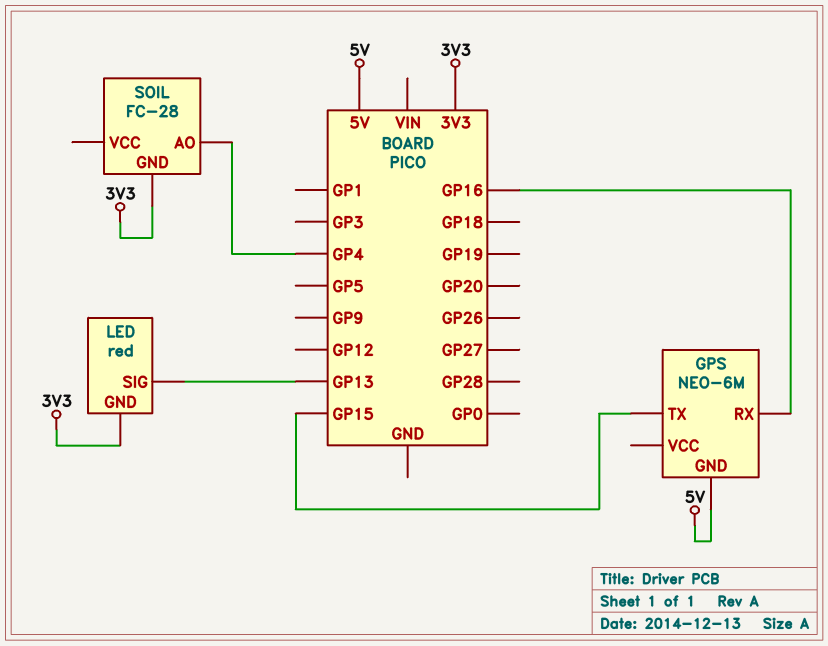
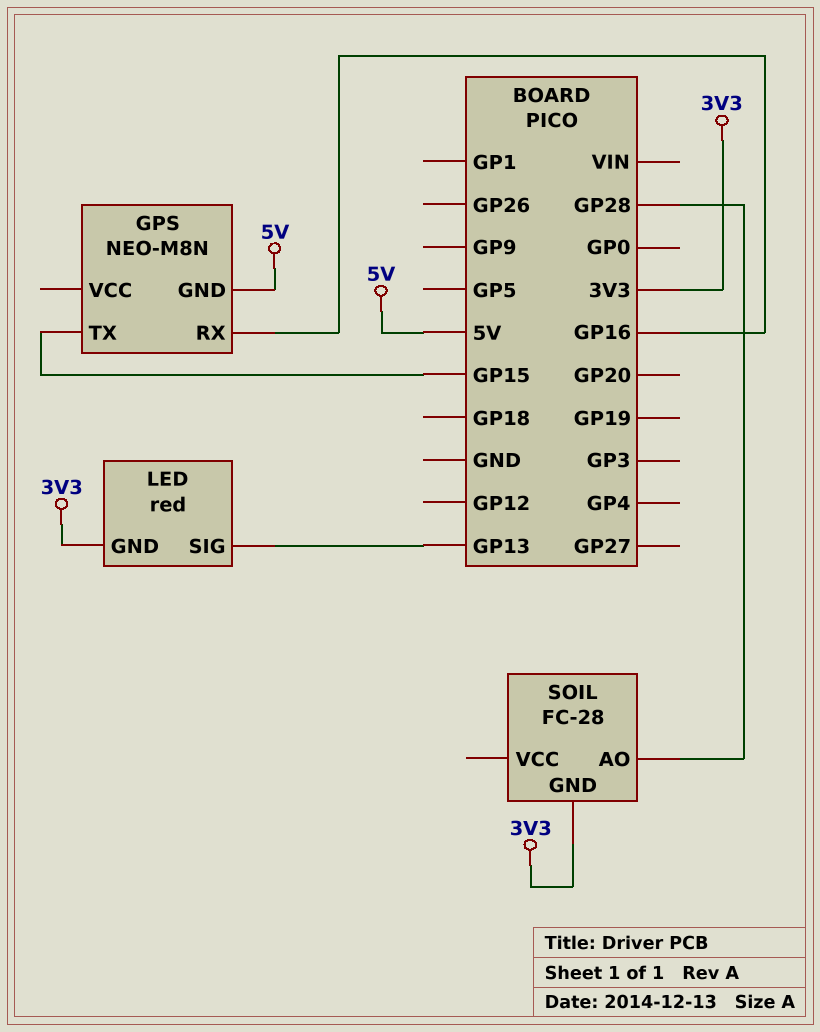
GPS: NEO-6M -> NEO-M8N
SOIL pin AO: GP4 -> GP28

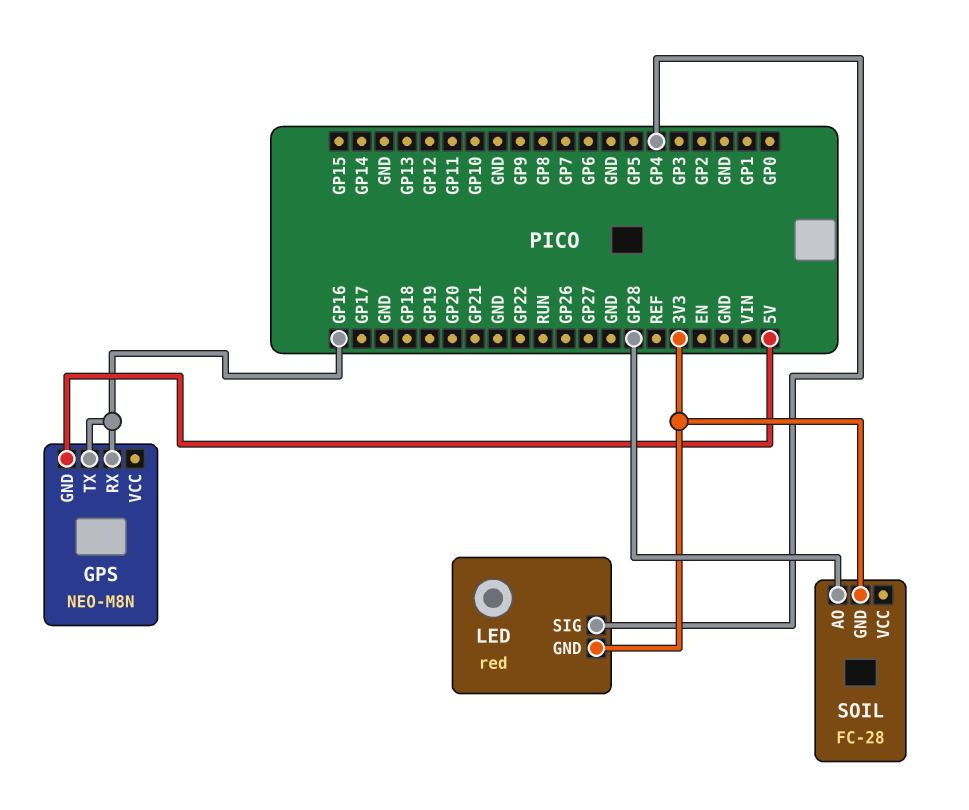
GPS pin TX: GP15 -> GP16
LED pin SIG: GP13 -> GP4

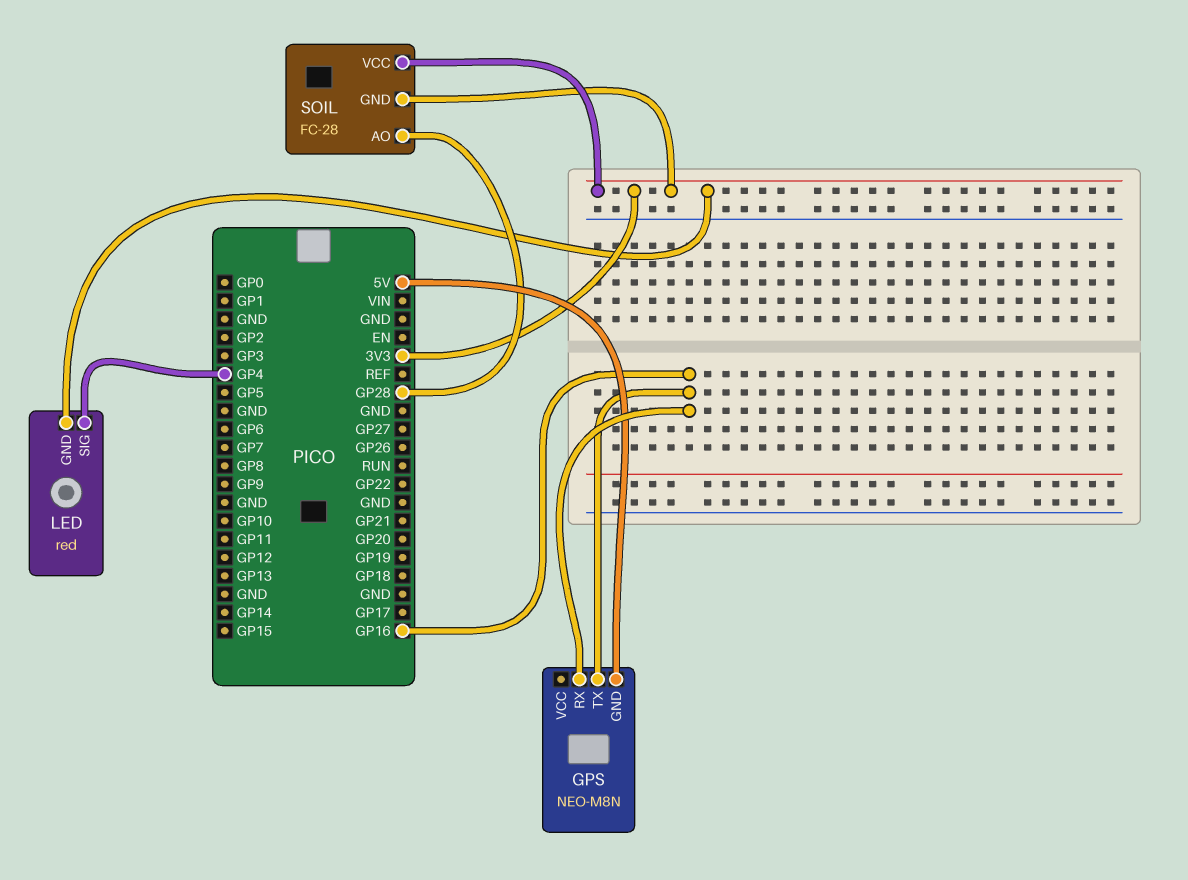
SOIL pin VCC: none -> 3V3

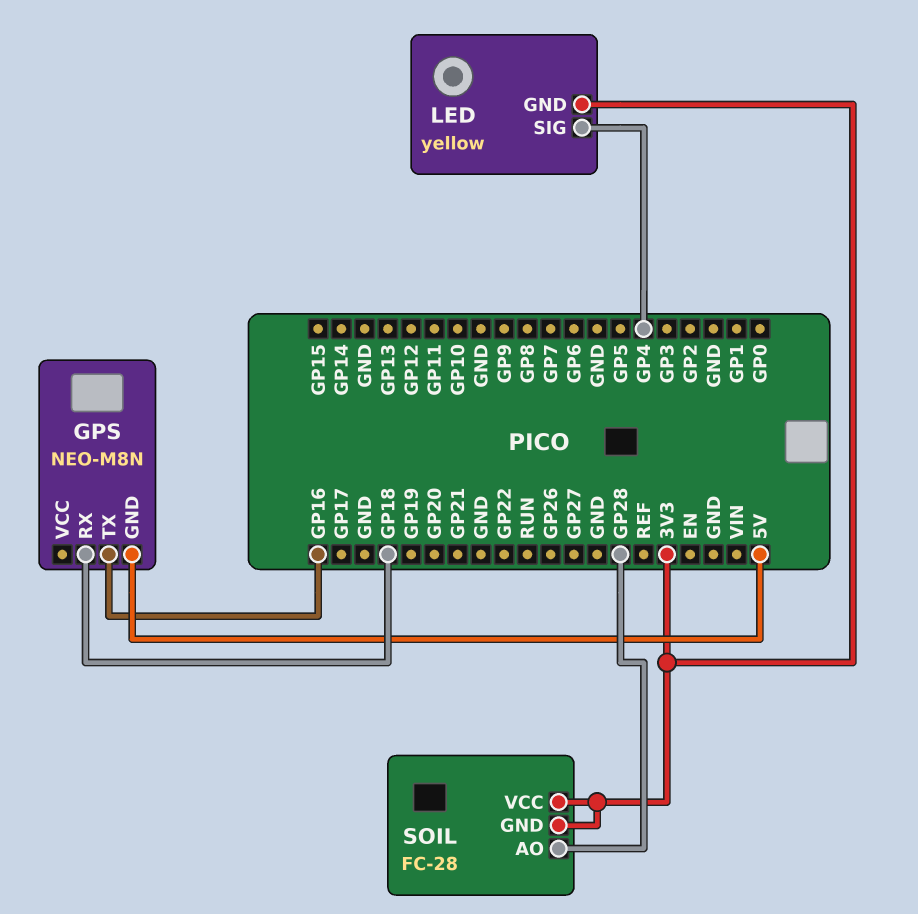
GPS pin RX: GP16 -> GP18
LED: red -> yellow

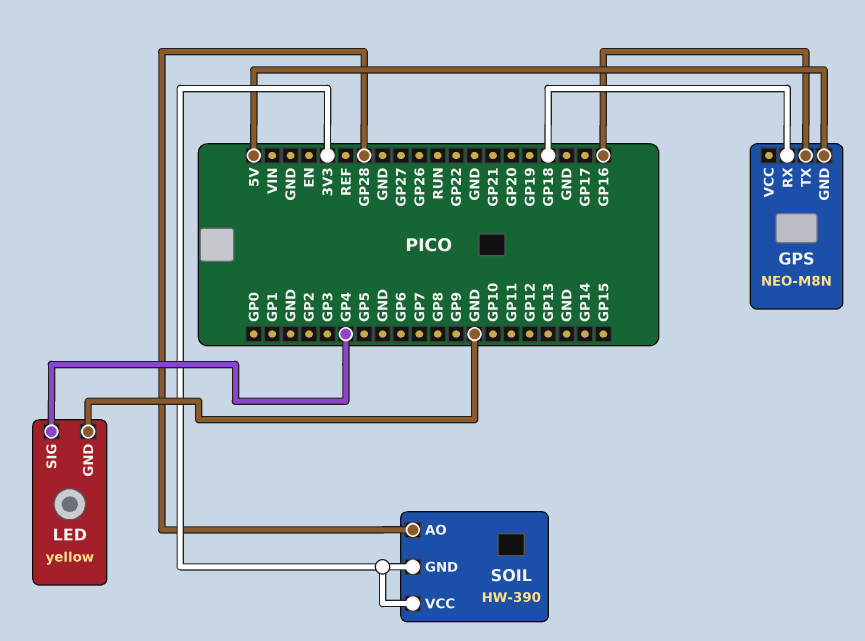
LED pin GND: 3V3 -> GND
SOIL: FC-28 -> HW-390

